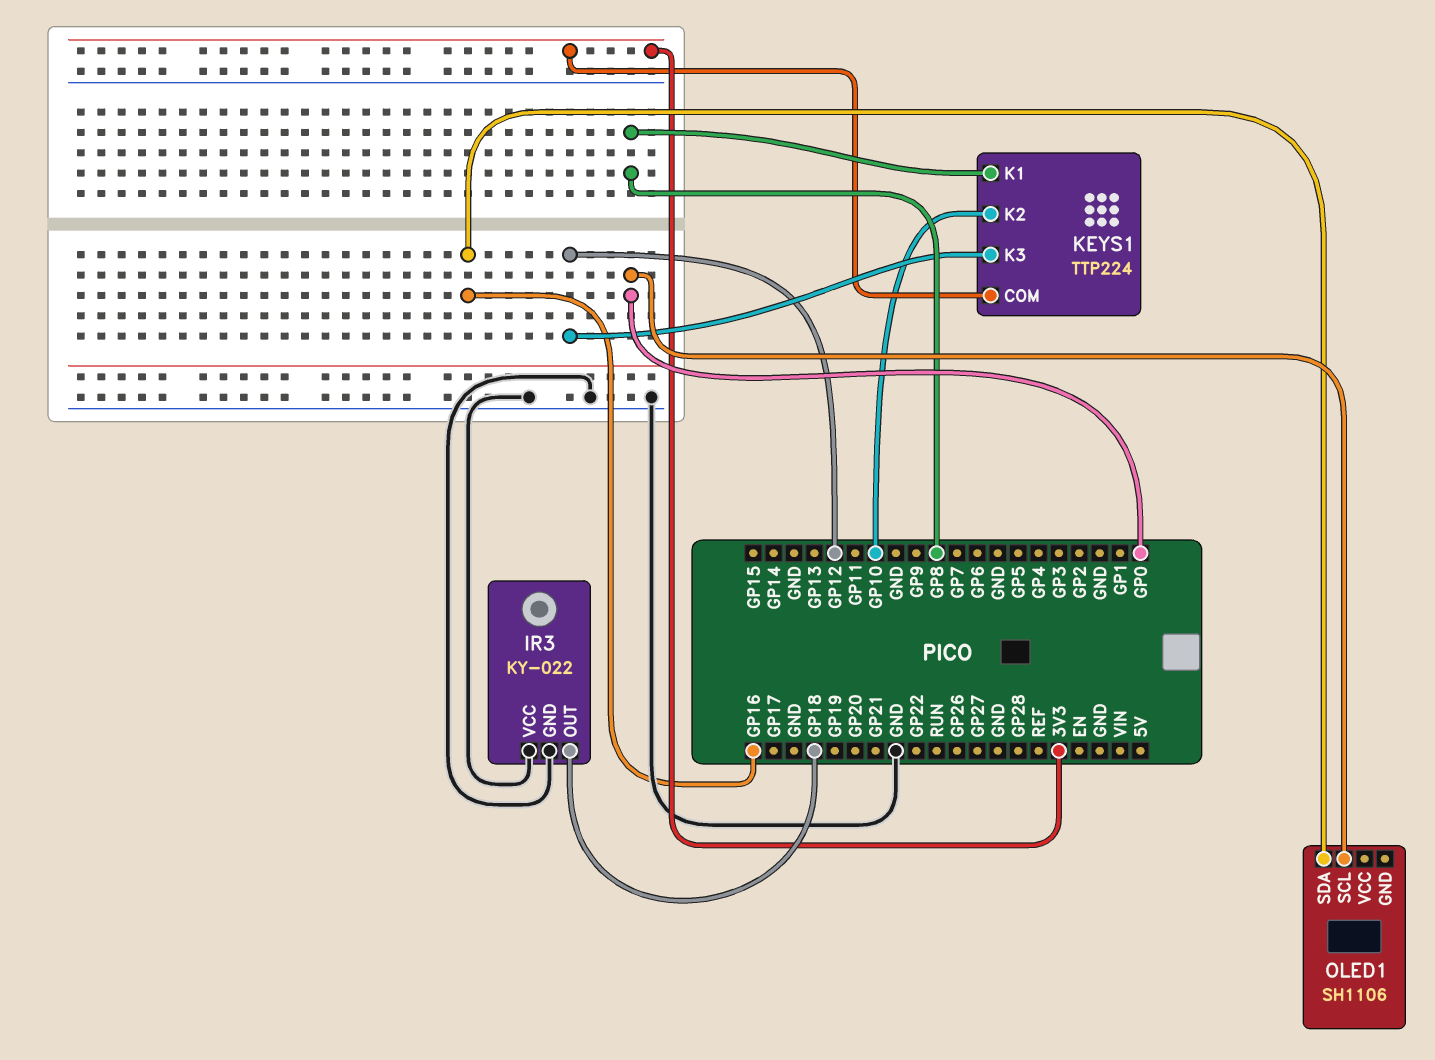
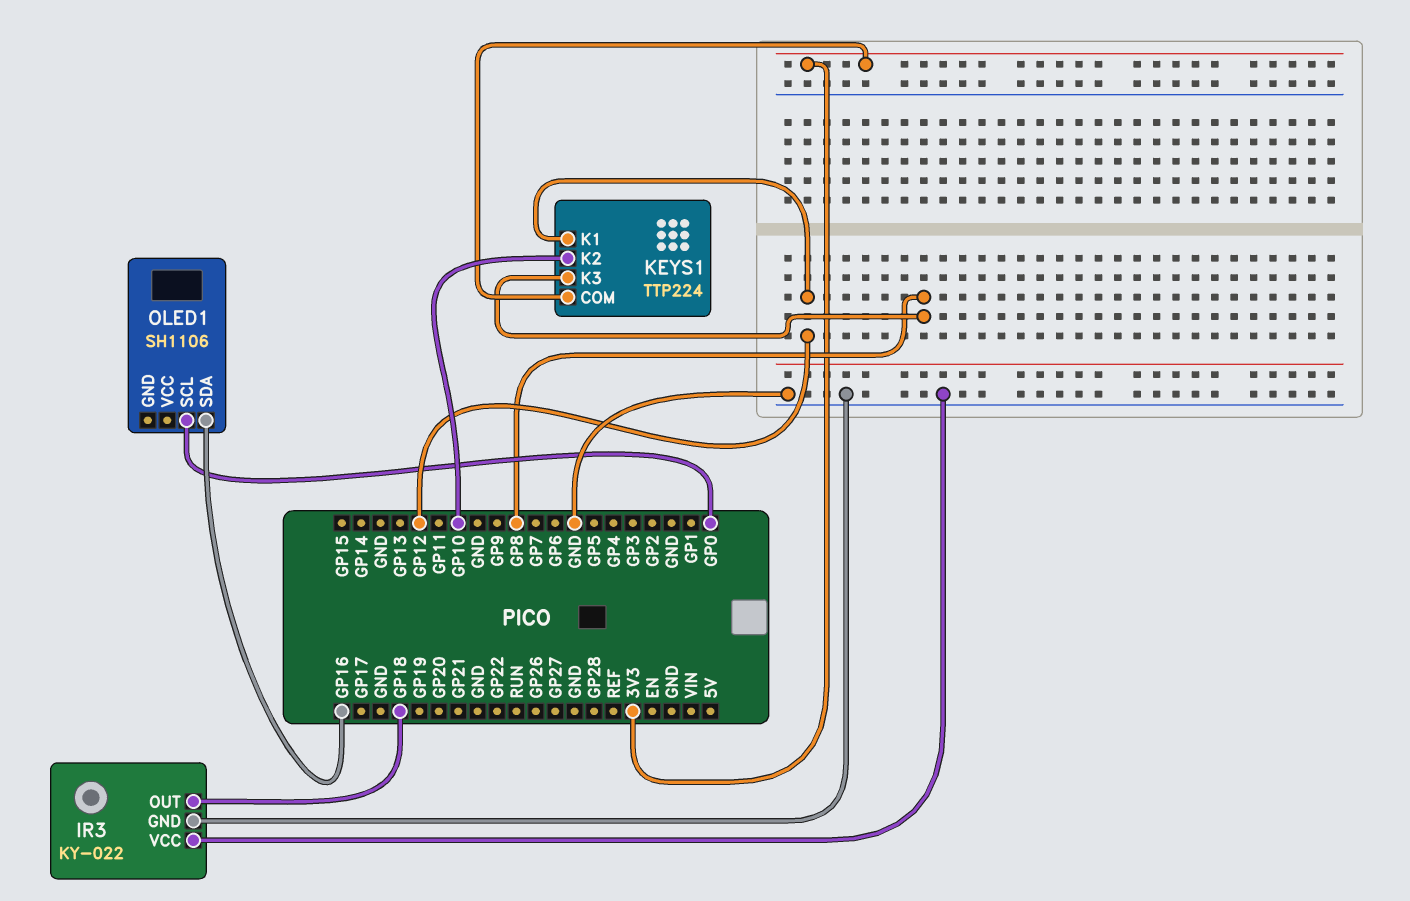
KEYS1 pin K1: GP8 -> GP12
KEYS1 pin K3: GP12 -> GP8

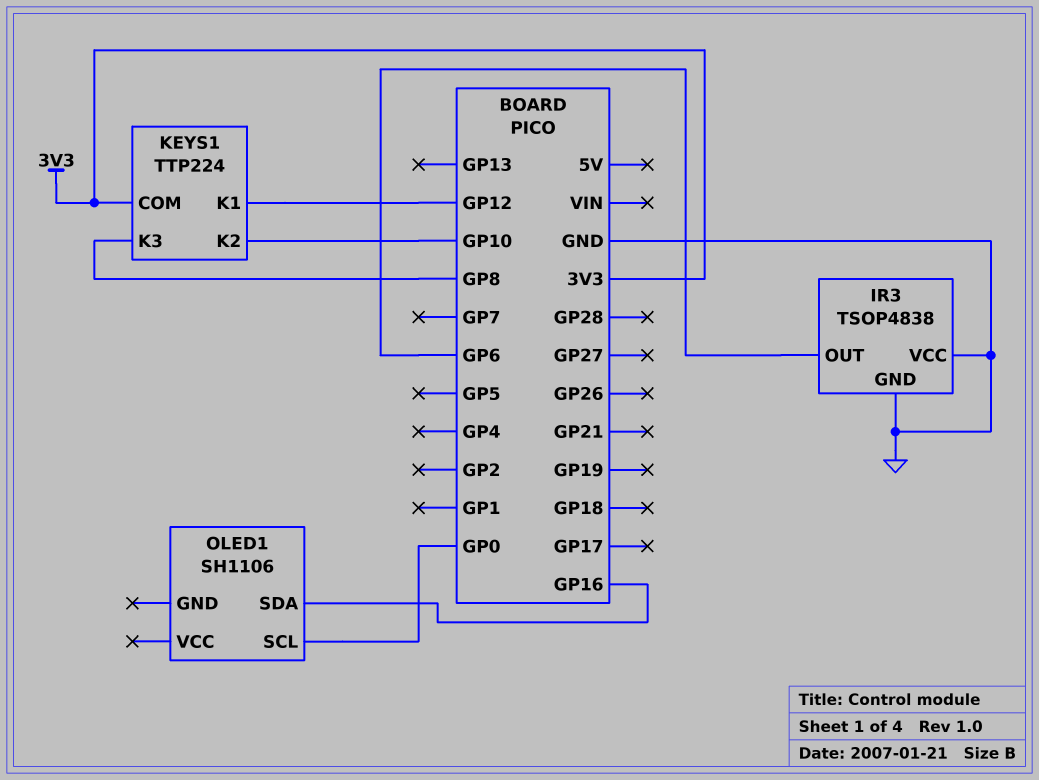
IR3: KY-022 -> TSOP4838
IR3 pin OUT: GP18 -> GP6

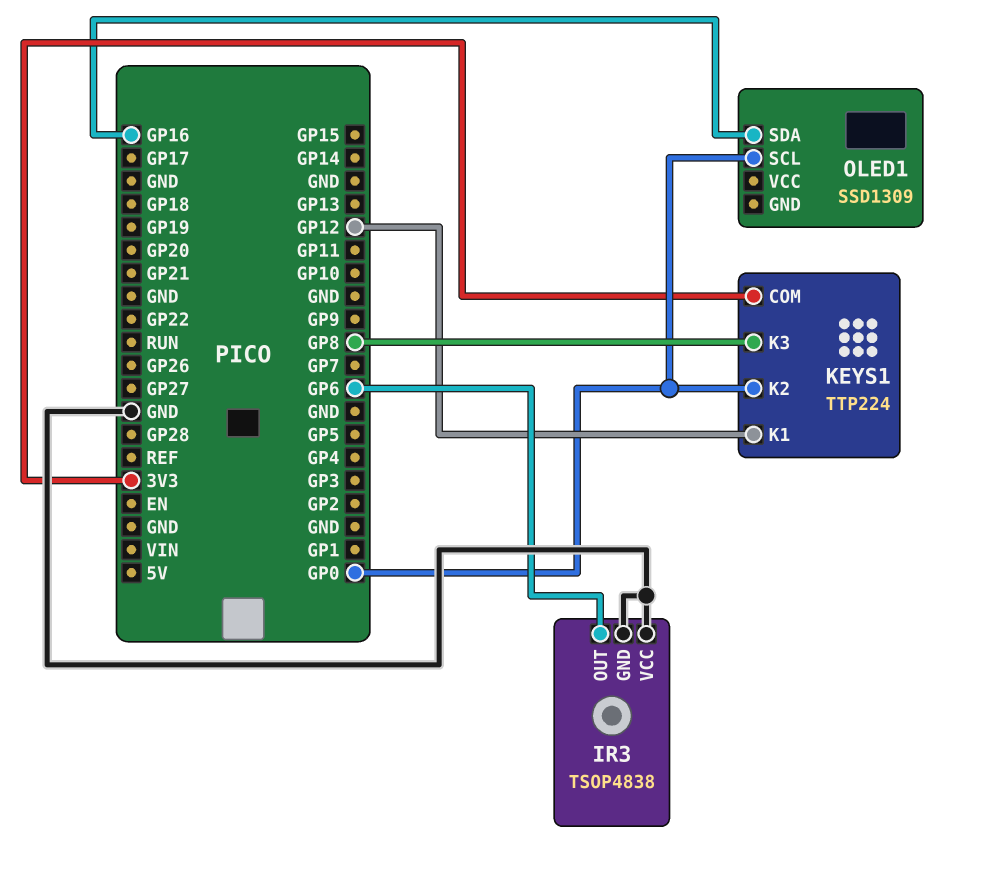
KEYS1 pin K2: GP10 -> GP0
OLED1: SH1106 -> SSD1309

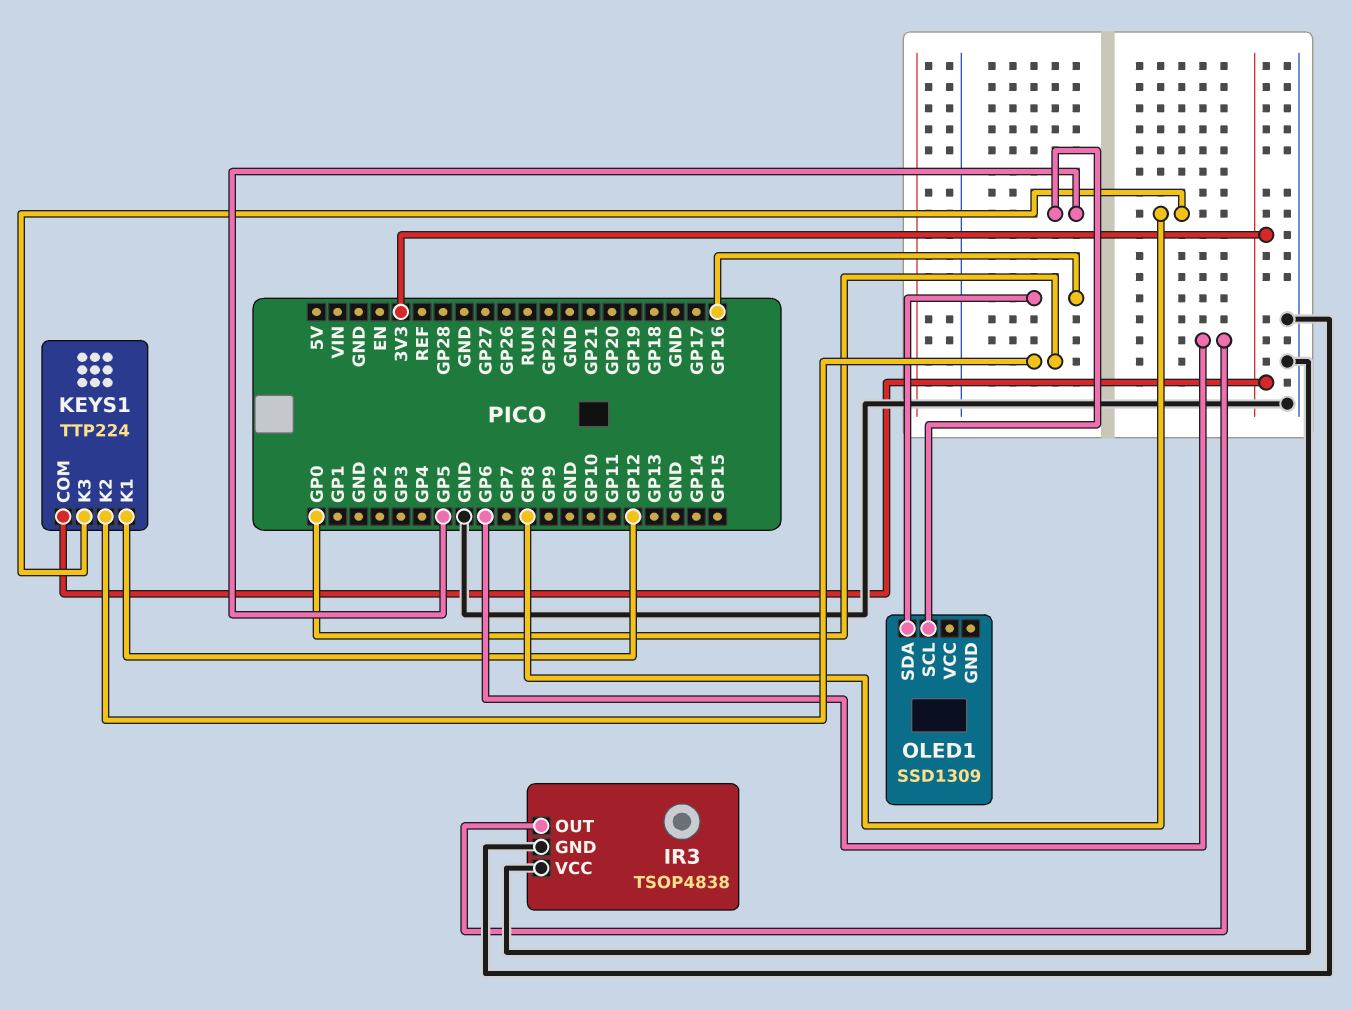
OLED1 pin SCL: GP0 -> GP5

